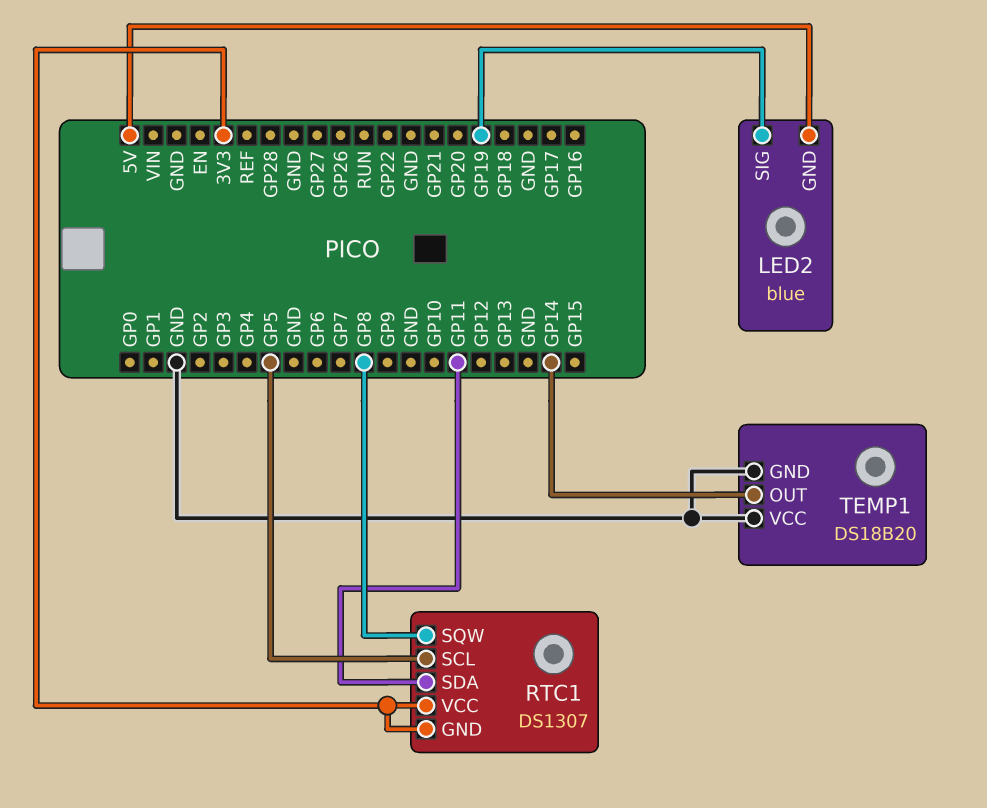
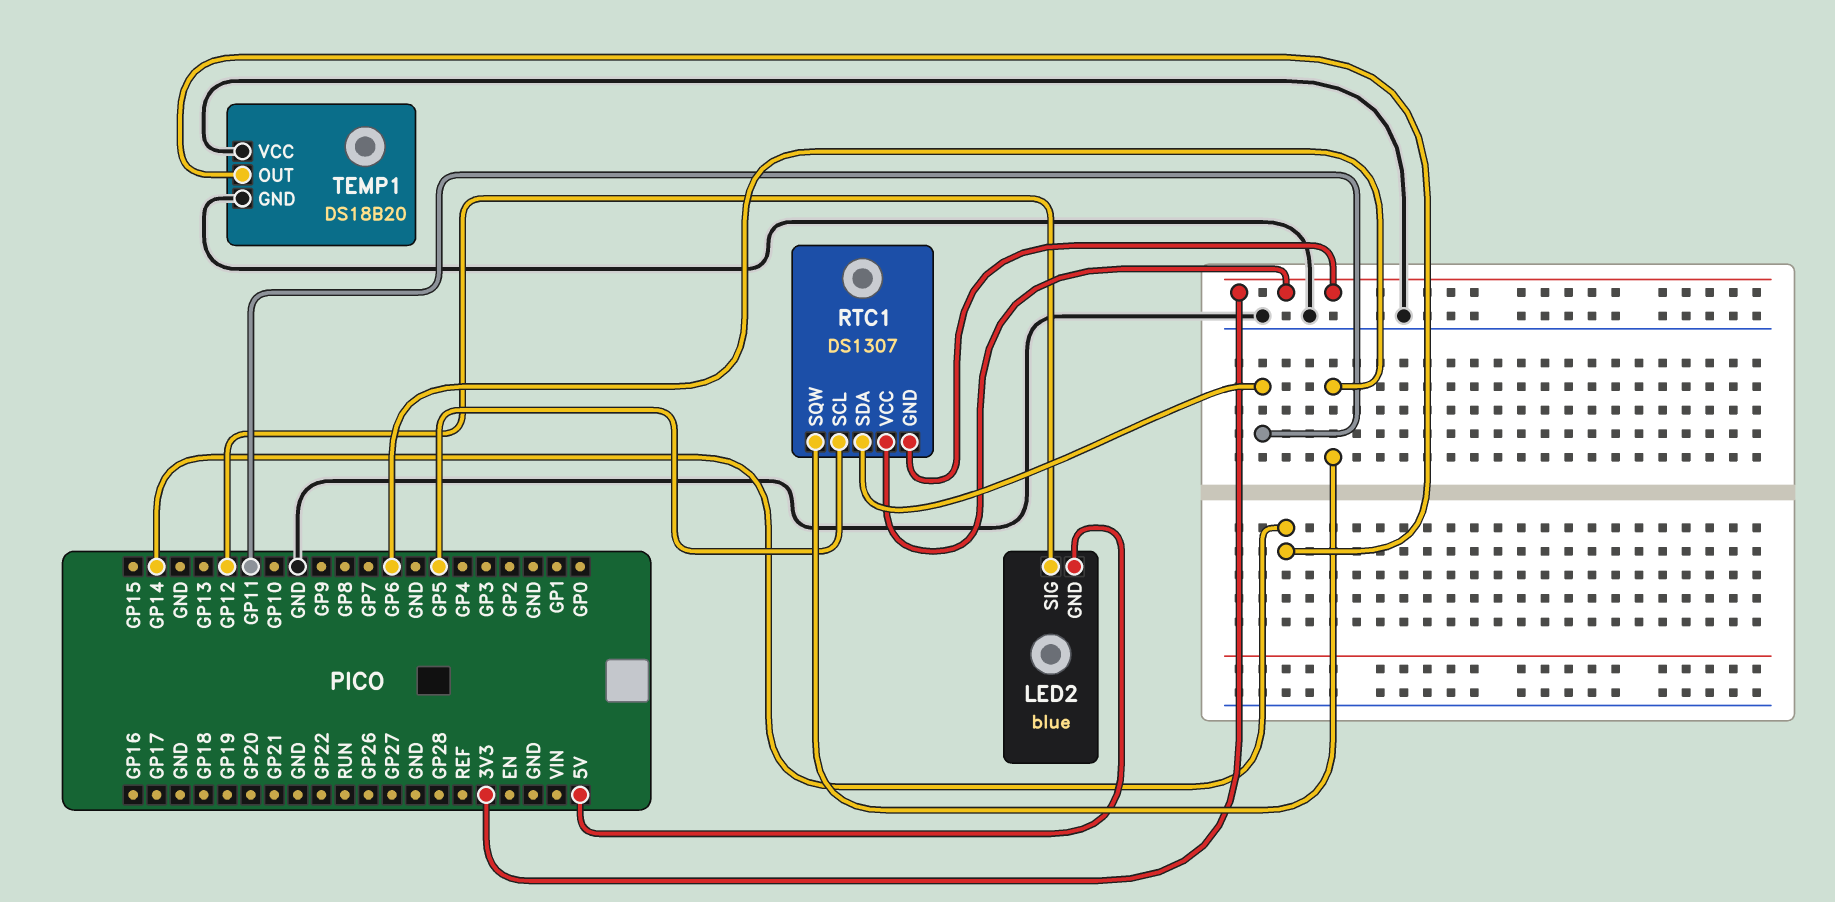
LED2 pin SIG: GP19 -> GP12
RTC1 pin SQW: GP8 -> GP6

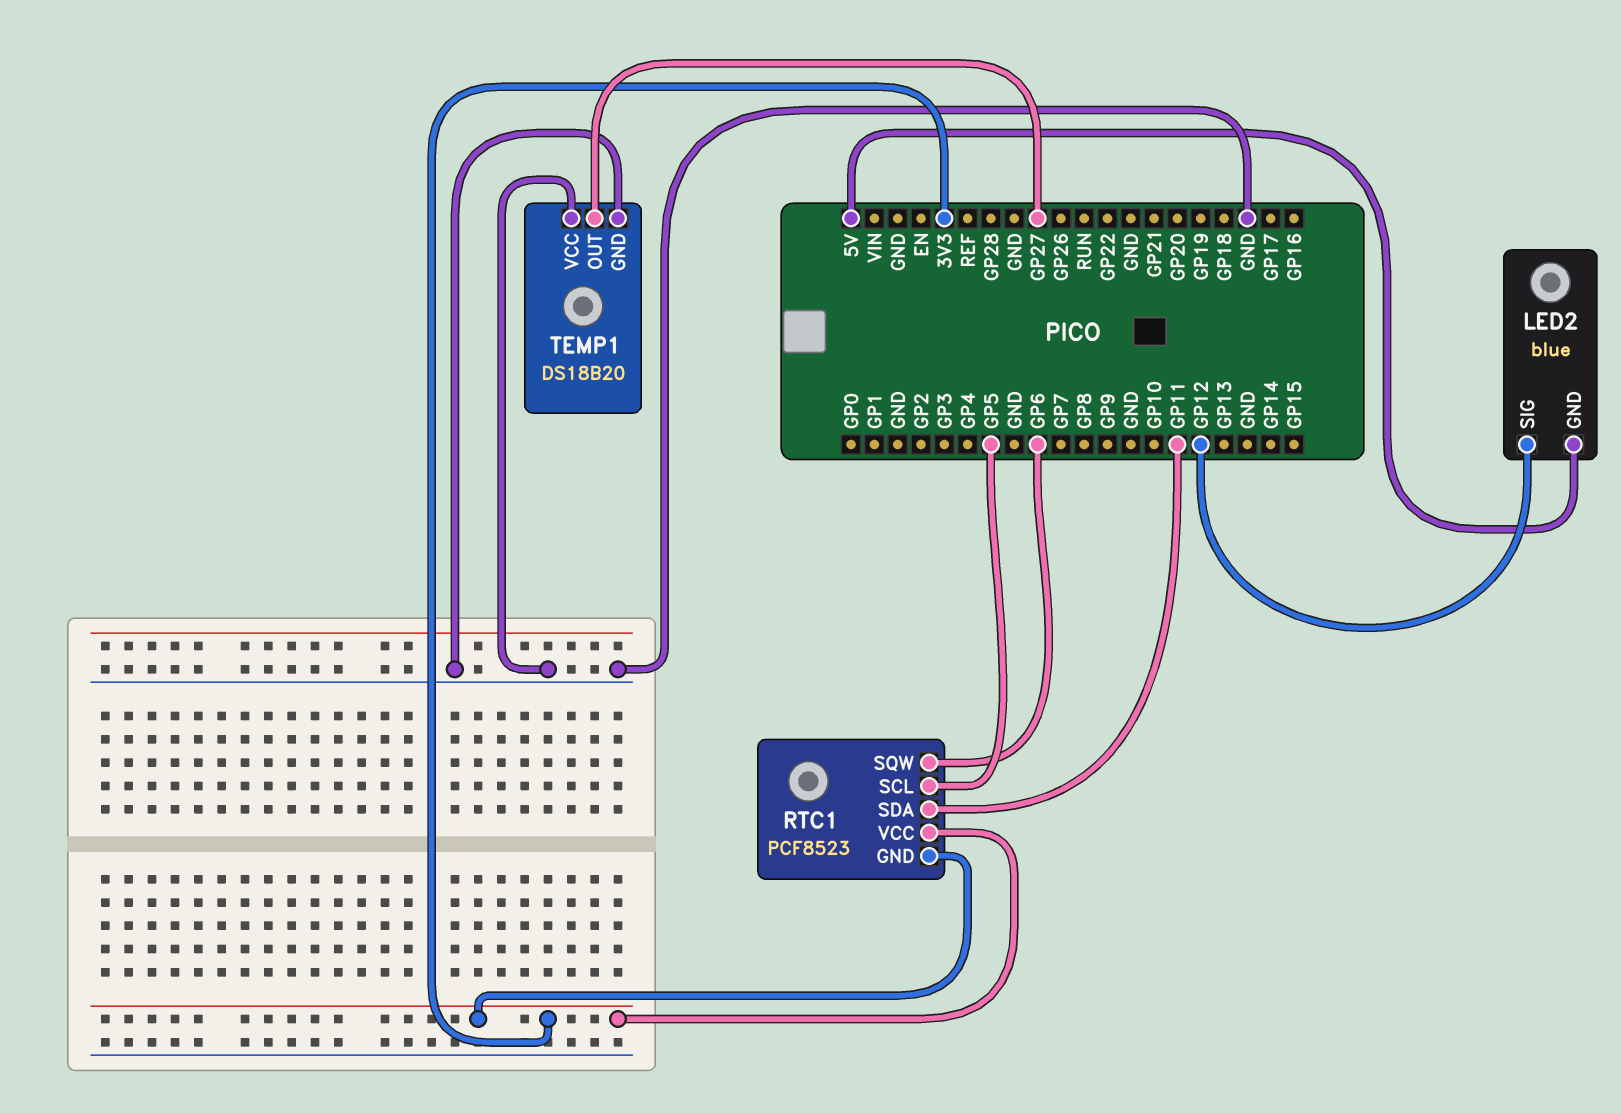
RTC1: DS1307 -> PCF8523
TEMP1 pin OUT: GP14 -> GP27

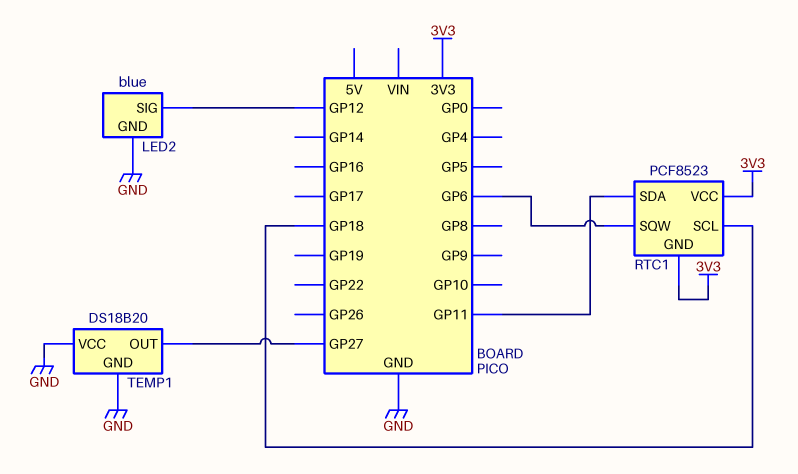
LED2 pin GND: 5V -> GND
RTC1 pin SCL: GP5 -> GP18

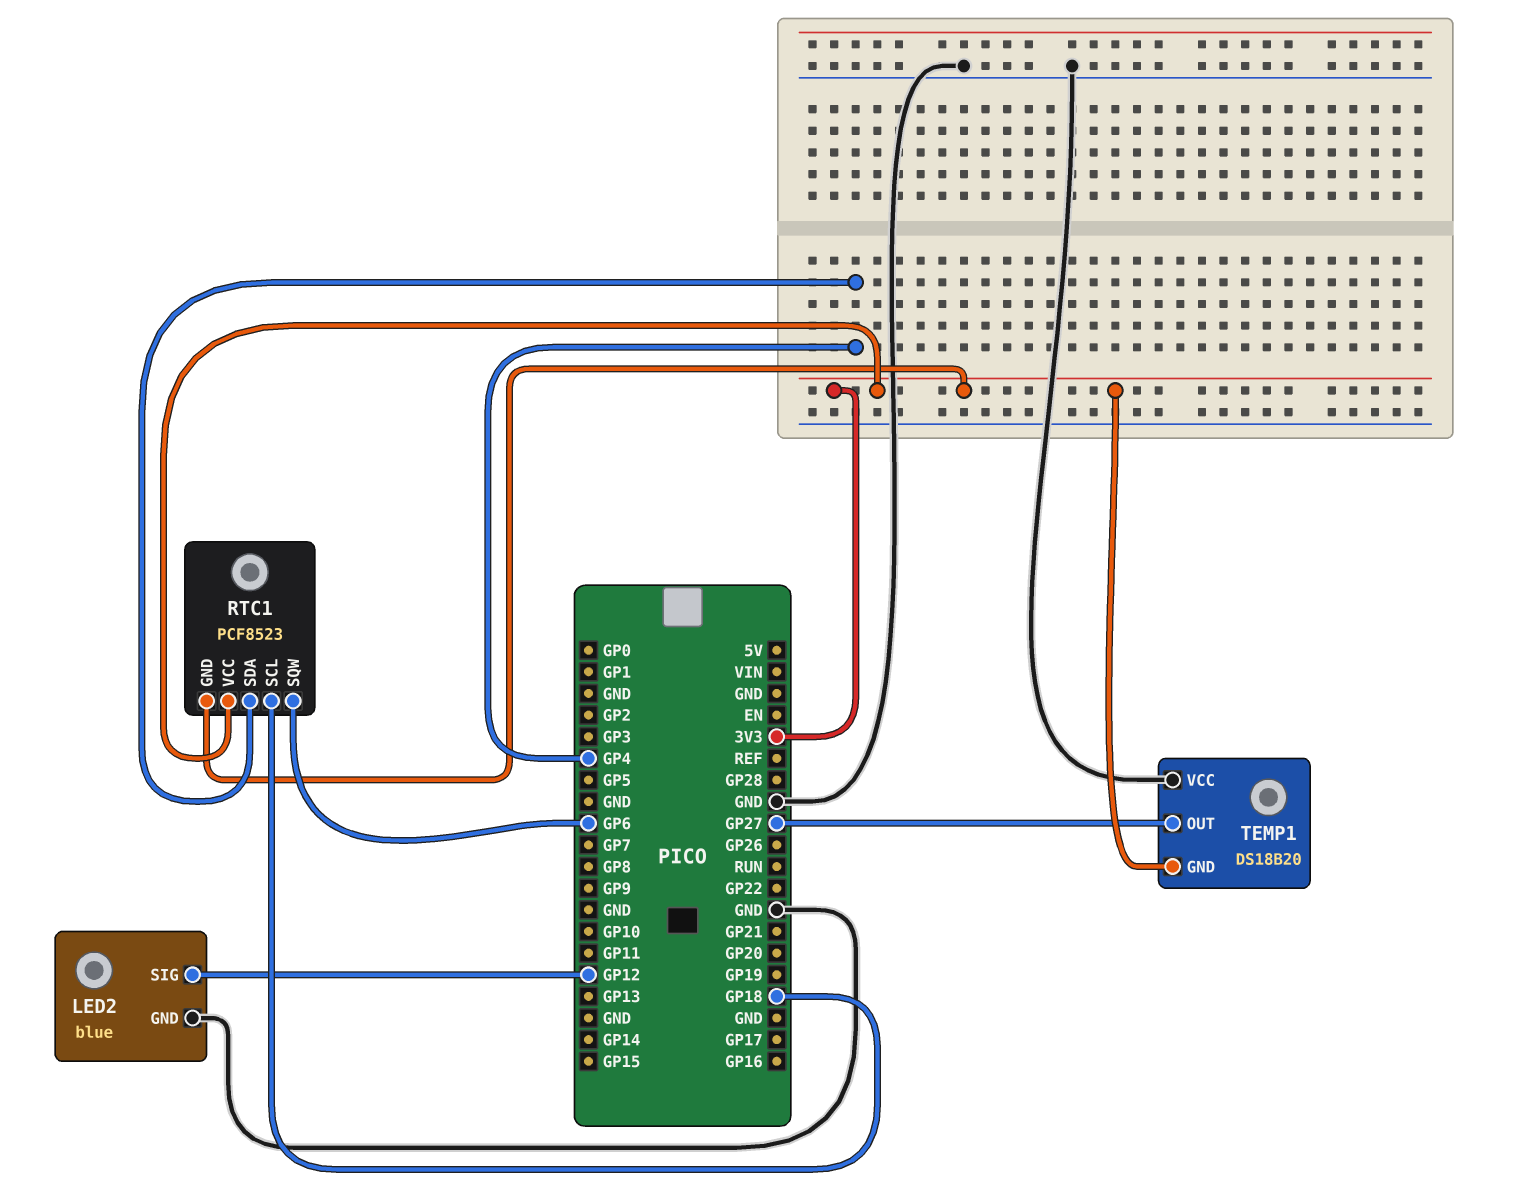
RTC1 pin SDA: GP11 -> GP4
TEMP1 pin GND: GND -> 3V3

